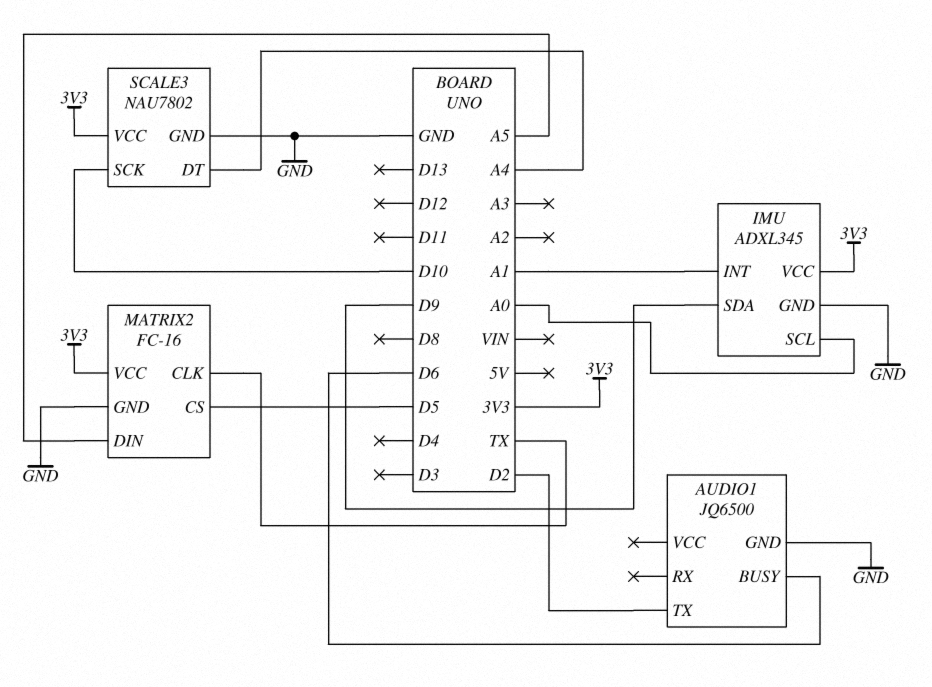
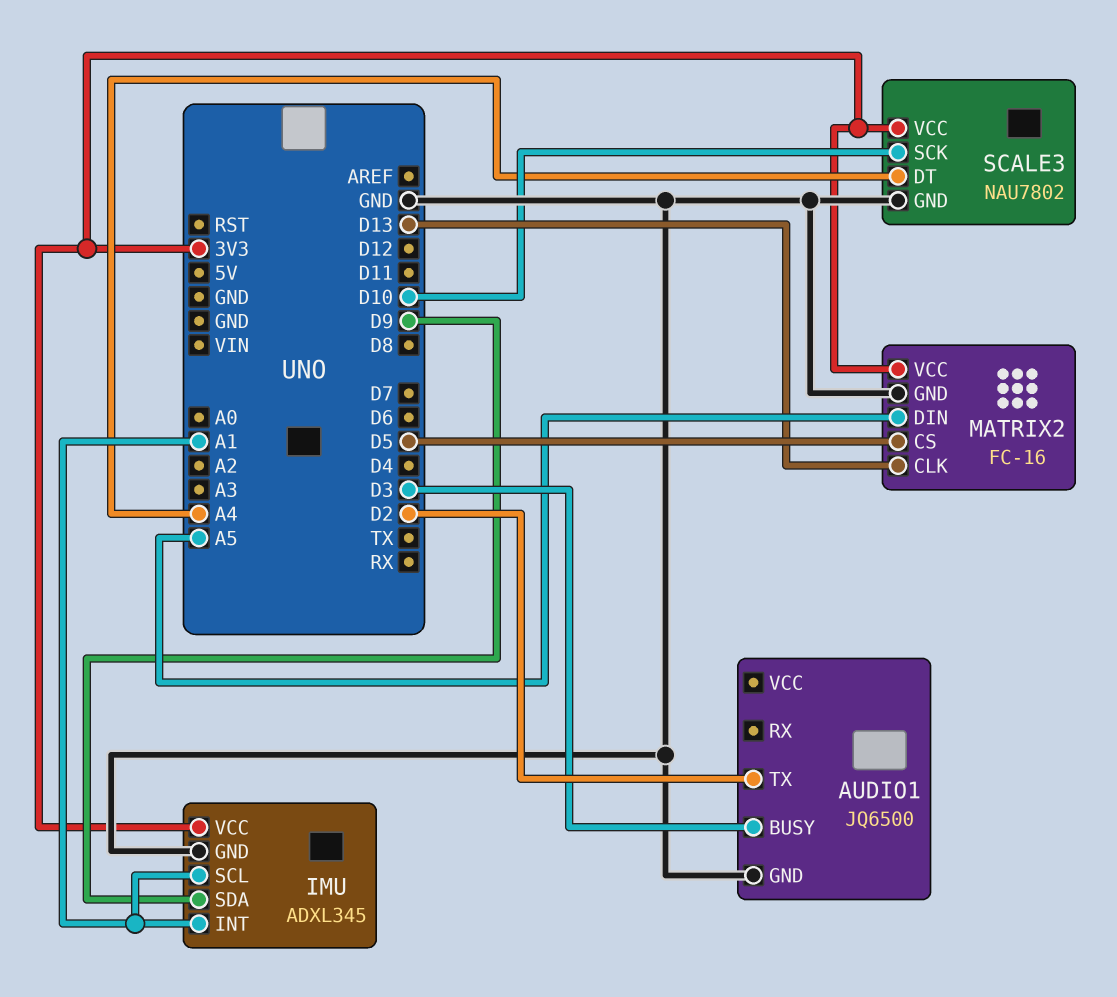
AUDIO1 pin BUSY: D6 -> D3
IMU pin SCL: A0 -> A1
MATRIX2 pin CLK: TX -> D13

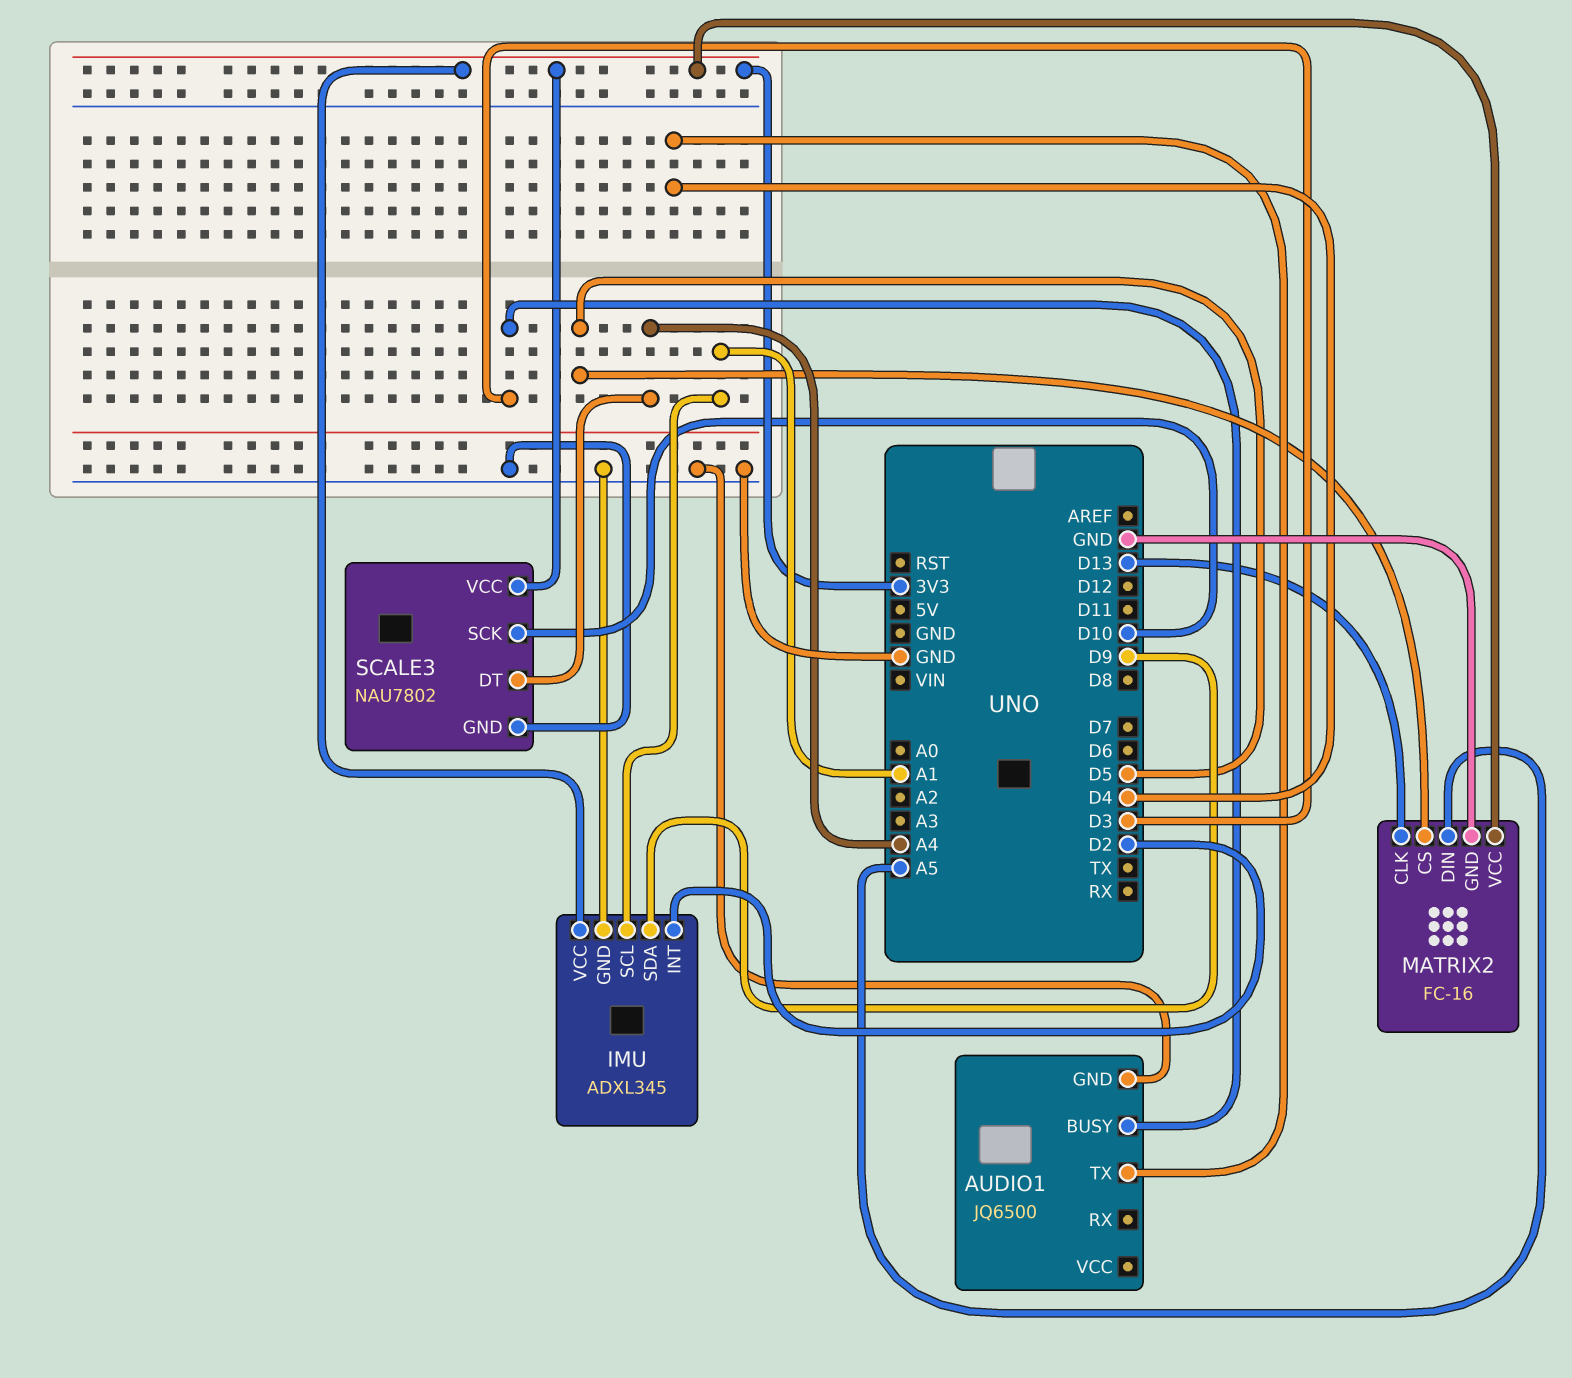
AUDIO1 pin TX: D2 -> D4
IMU pin INT: A1 -> D2

